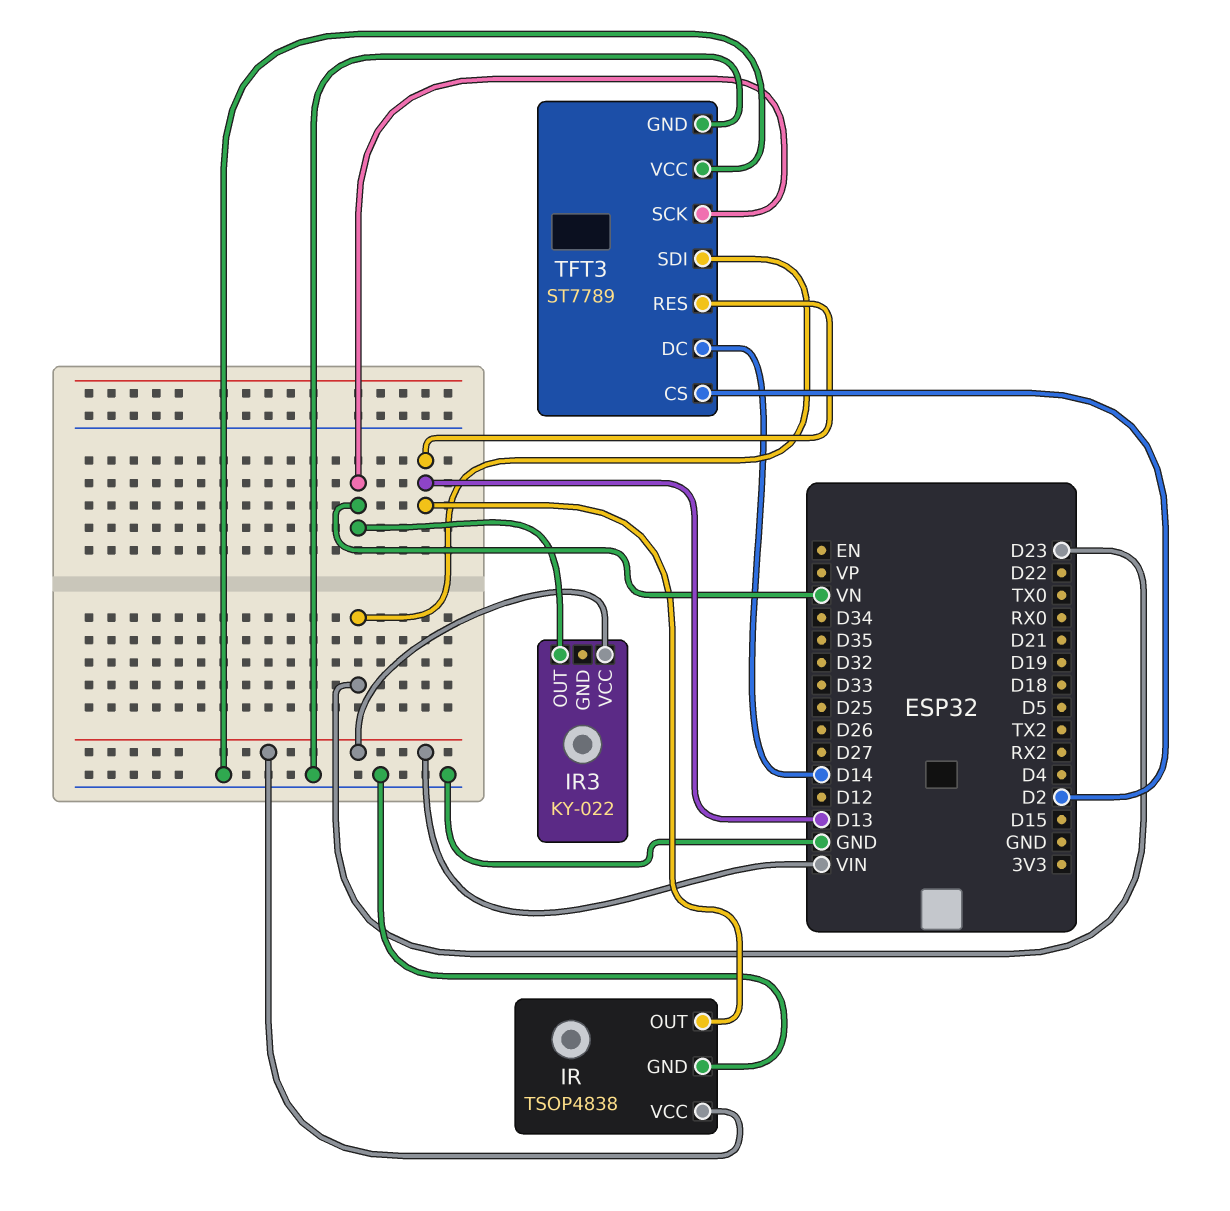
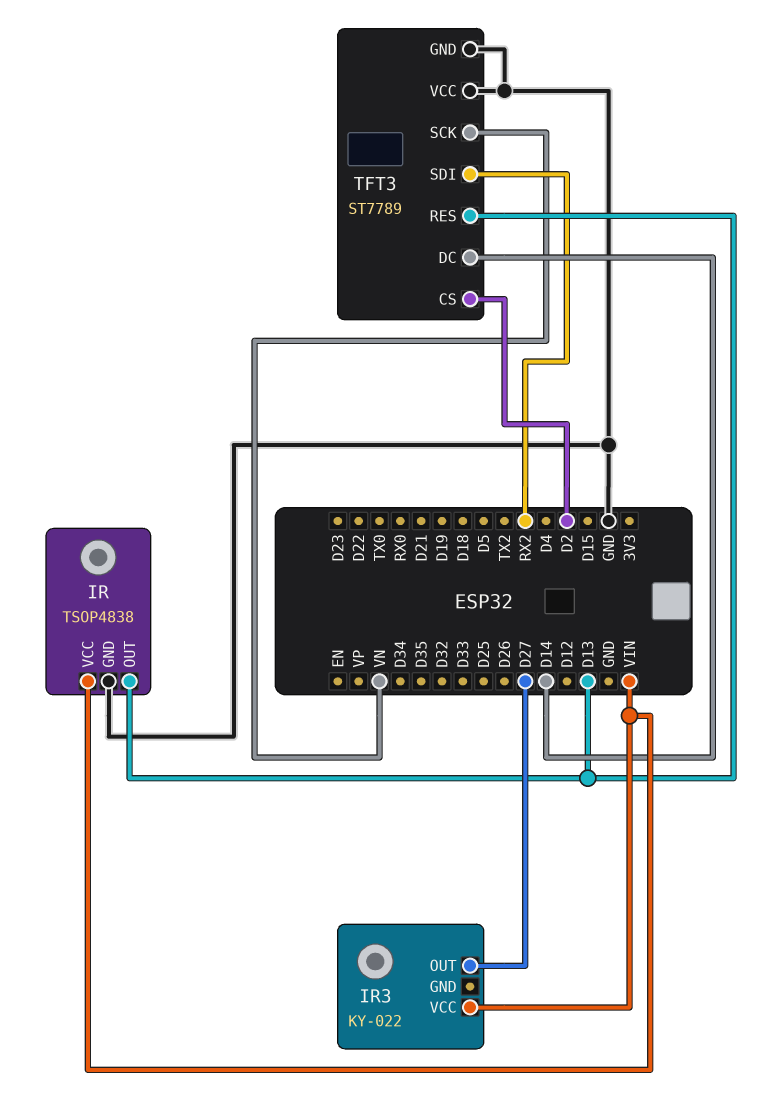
IR3 pin OUT: VN -> D27
TFT3 pin SDI: D23 -> RX2

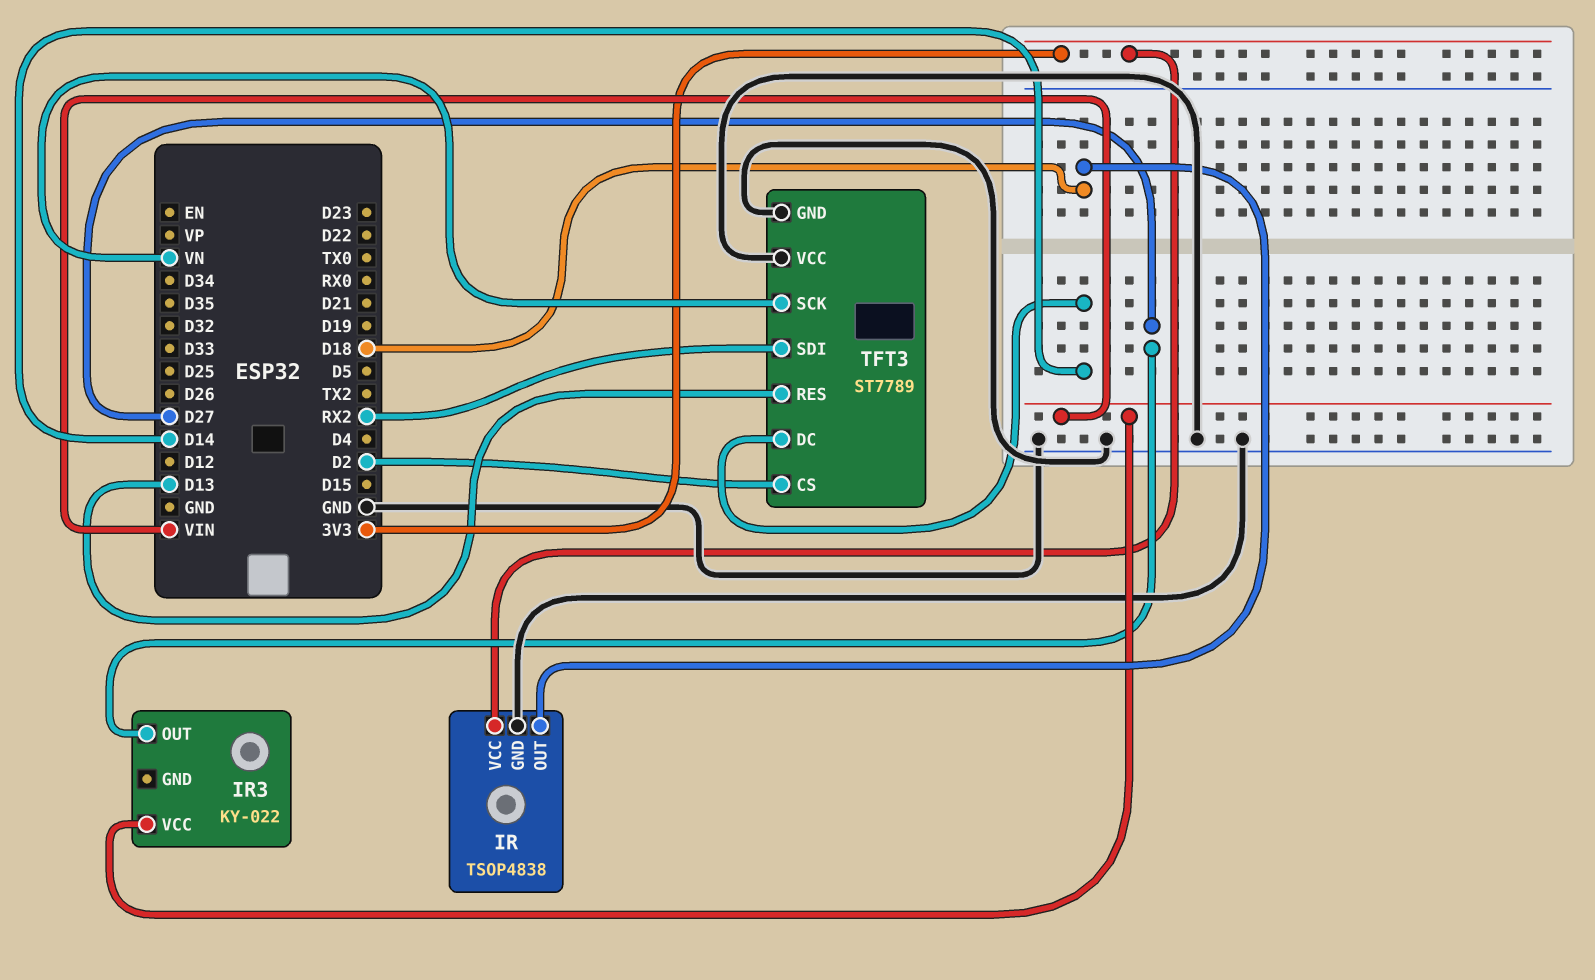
IR pin OUT: D13 -> D18
IR pin VCC: VIN -> 3V3

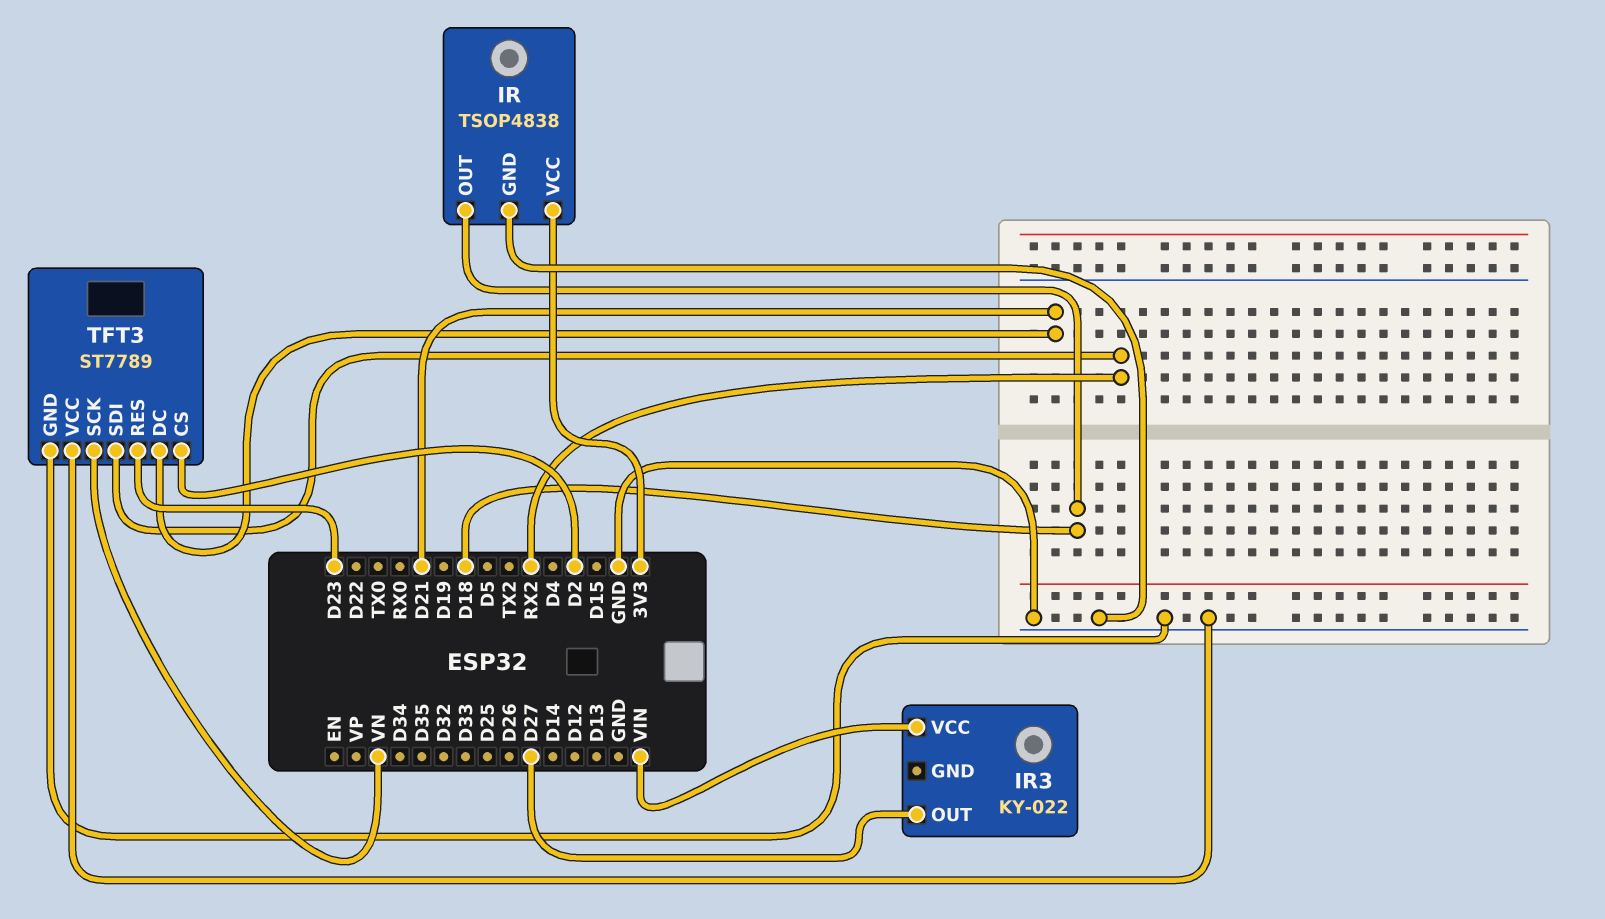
TFT3 pin DC: D14 -> D21
TFT3 pin RES: D13 -> D23

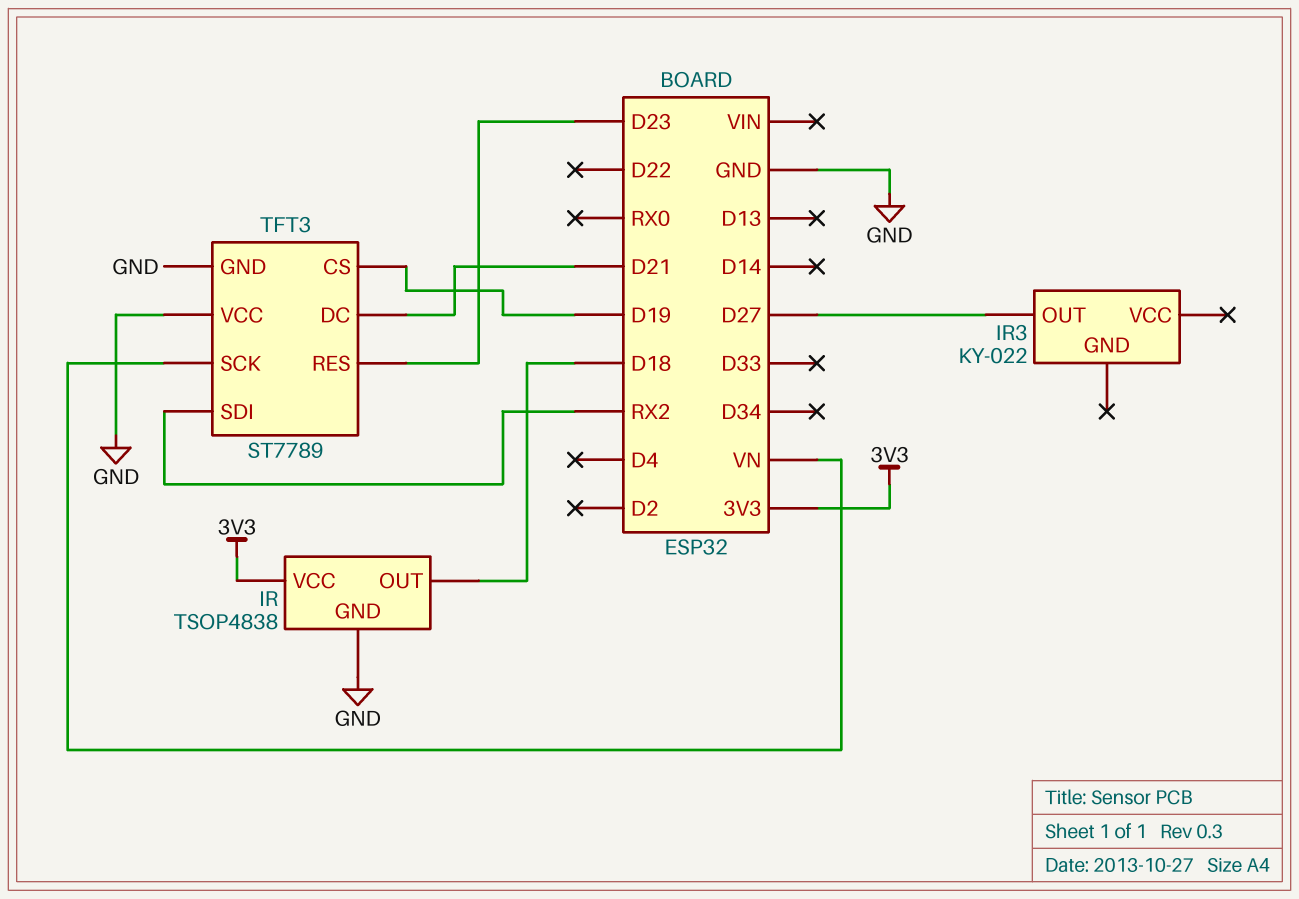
IR3 pin VCC: VIN -> none
TFT3 pin CS: D2 -> D19

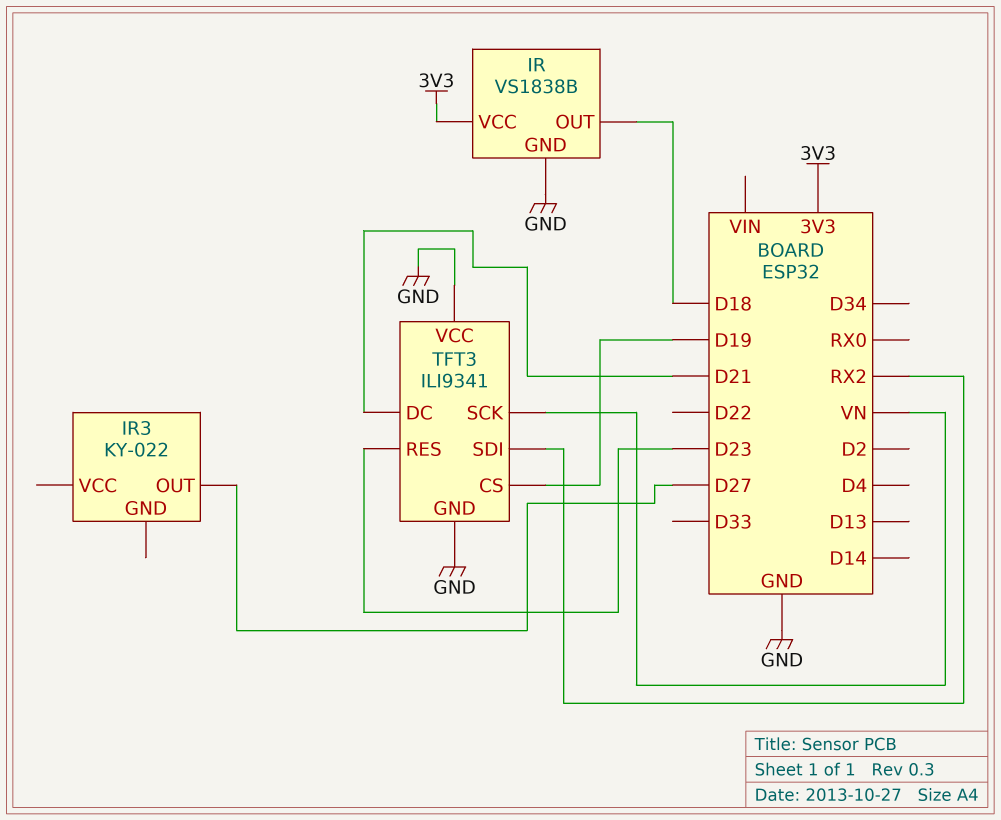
IR: TSOP4838 -> VS1838B
TFT3: ST7789 -> ILI9341

